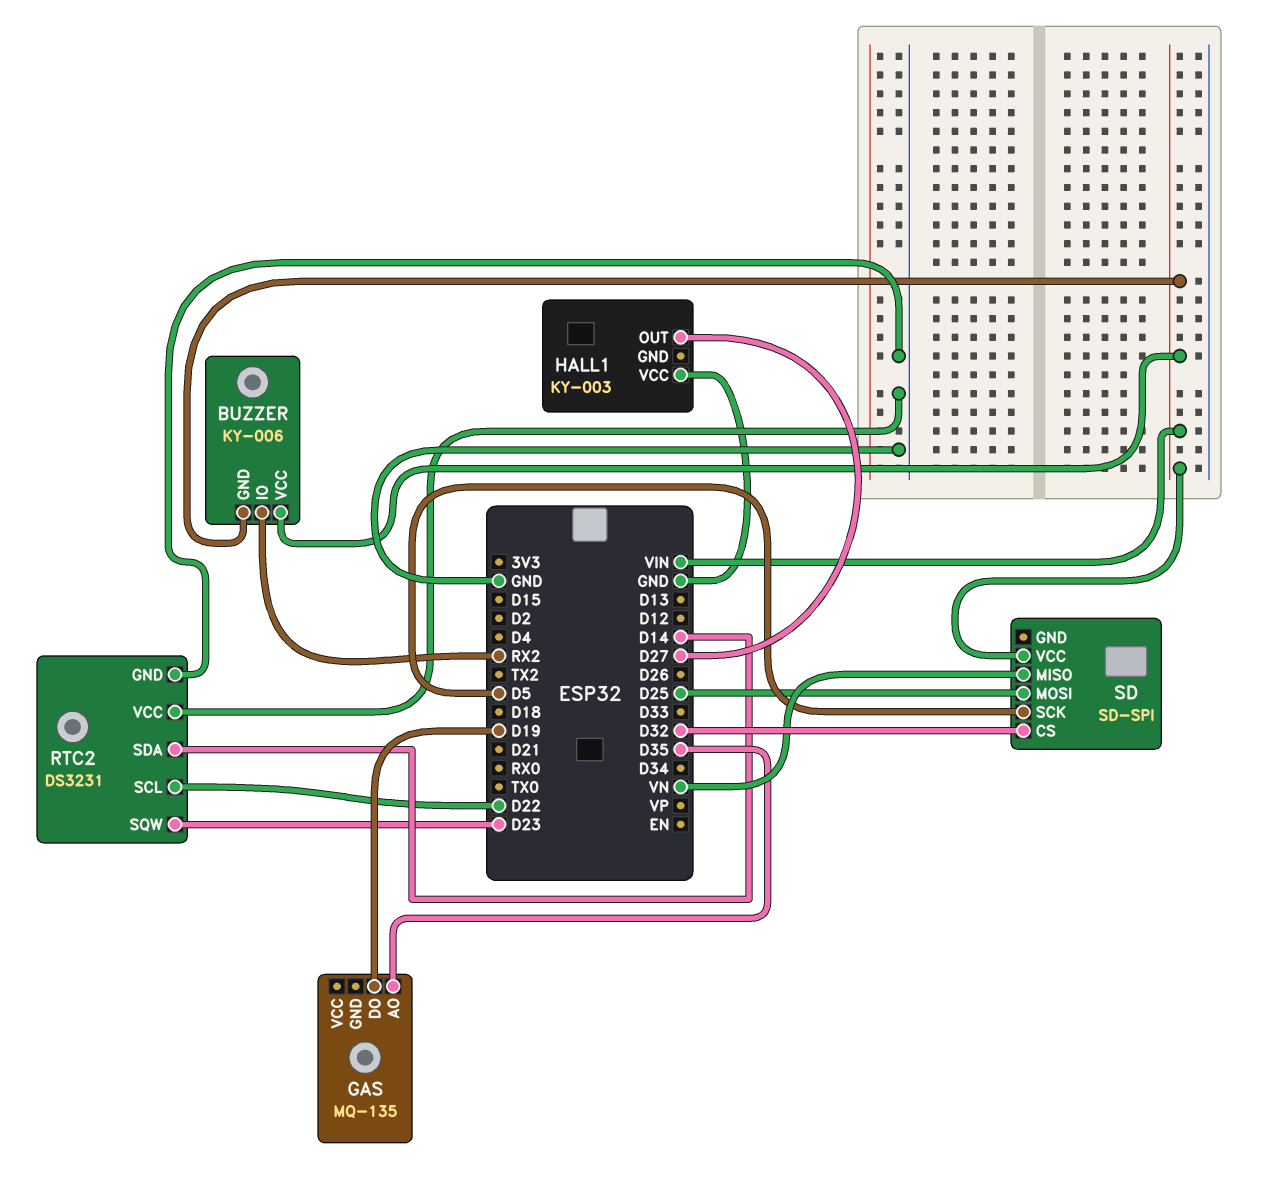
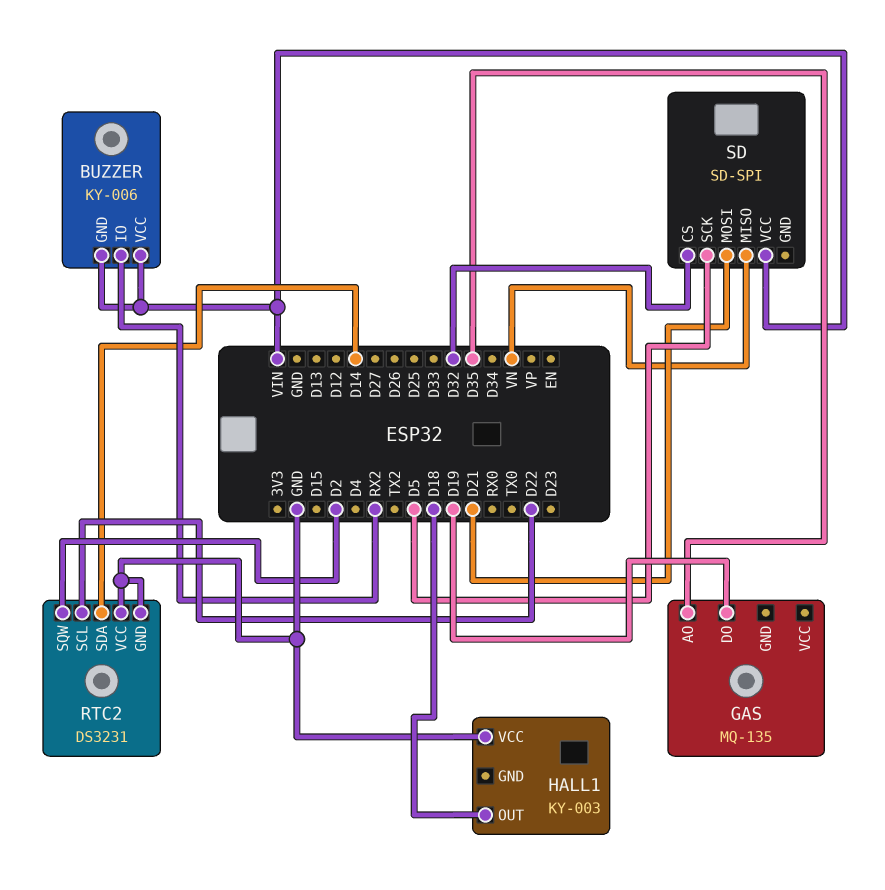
HALL1 pin OUT: D27 -> D18
RTC2 pin SQW: D23 -> D2
SD pin MOSI: D25 -> D21

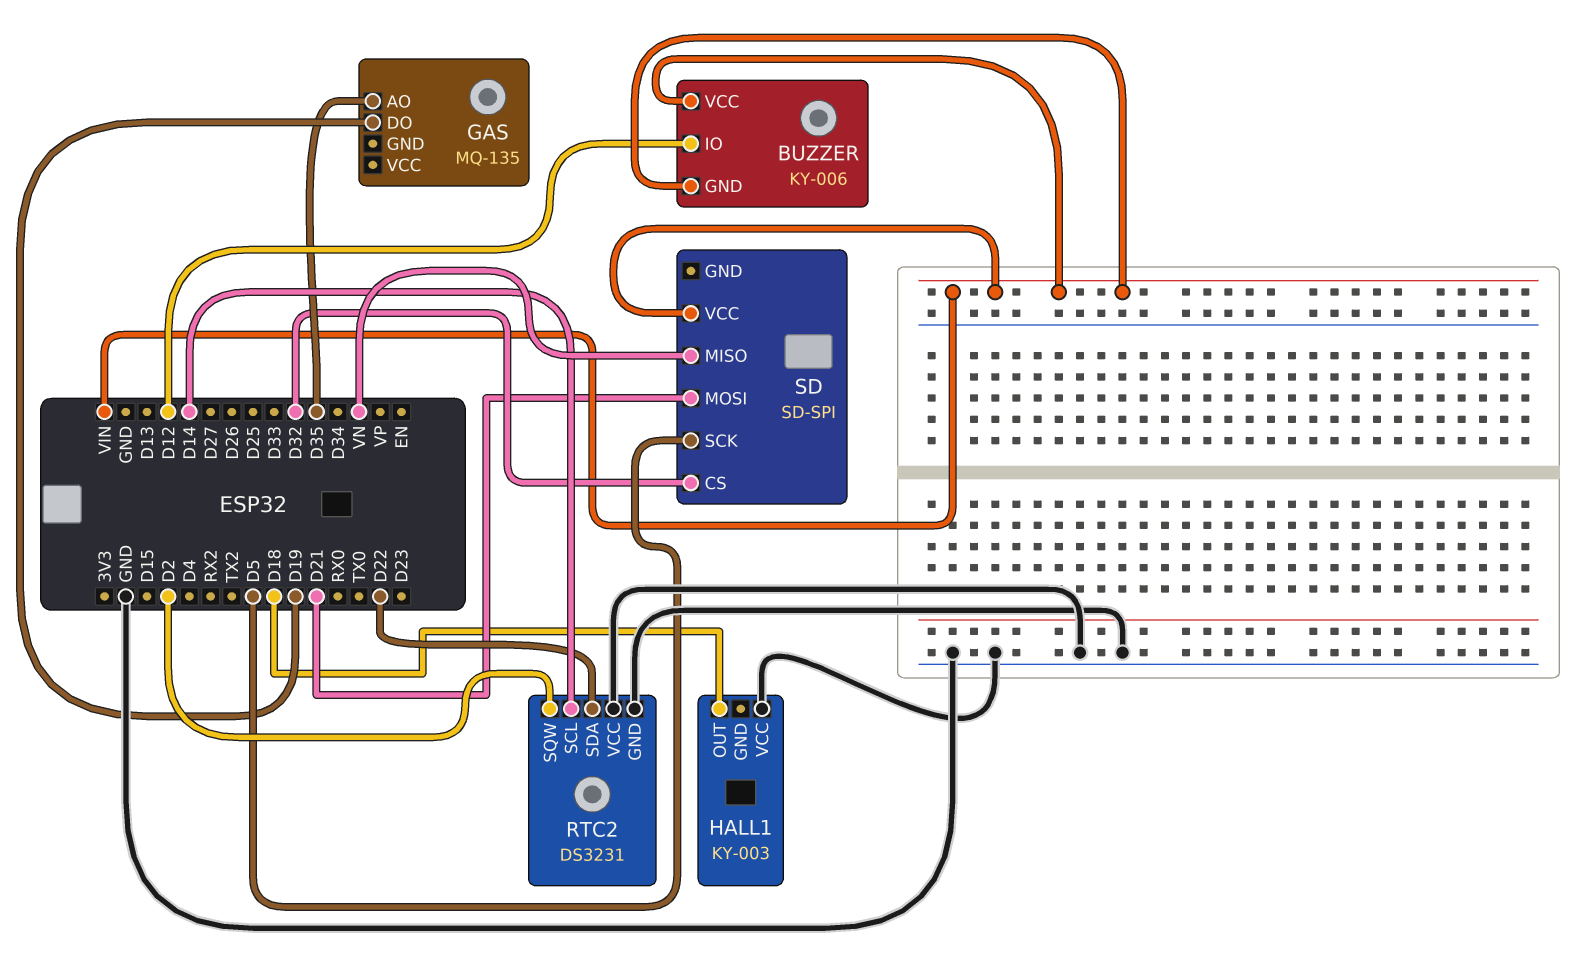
BUZZER pin IO: RX2 -> D12
RTC2 pin SCL: D22 -> D14
RTC2 pin SDA: D14 -> D22

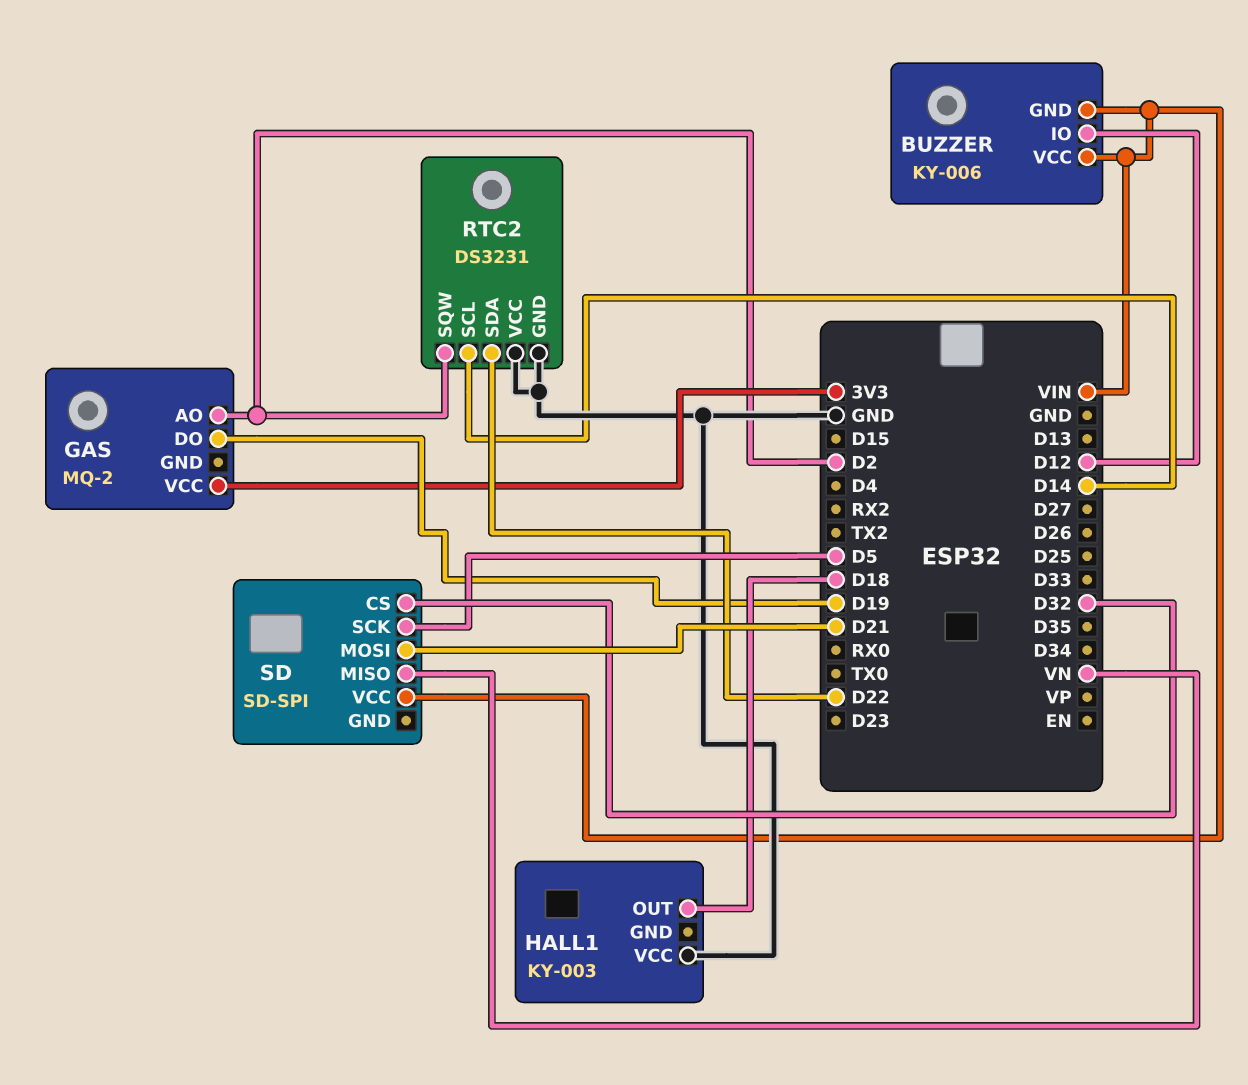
GAS: MQ-135 -> MQ-2
GAS pin AO: D35 -> D2
GAS pin VCC: none -> 3V3

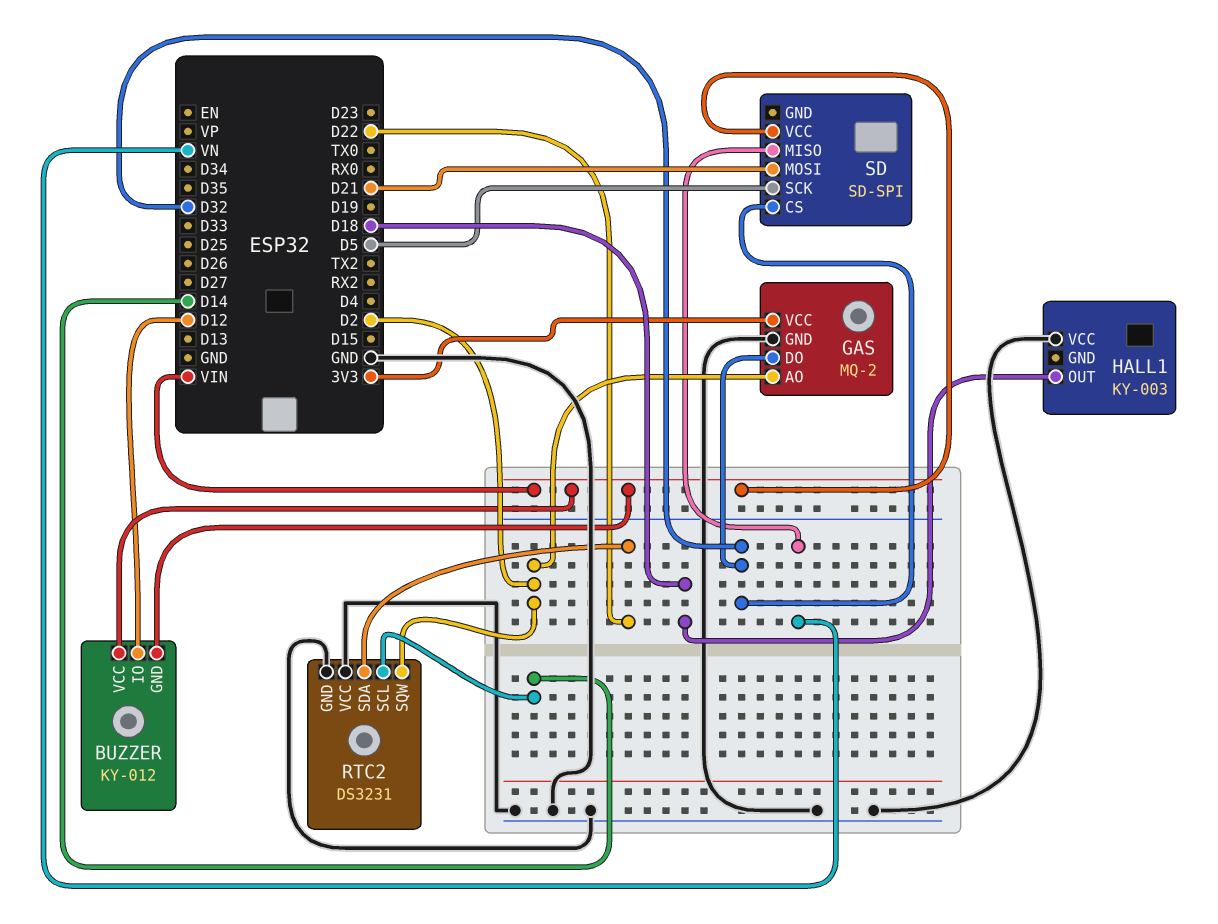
BUZZER: KY-006 -> KY-012
GAS pin DO: D19 -> D32
GAS pin GND: none -> GND

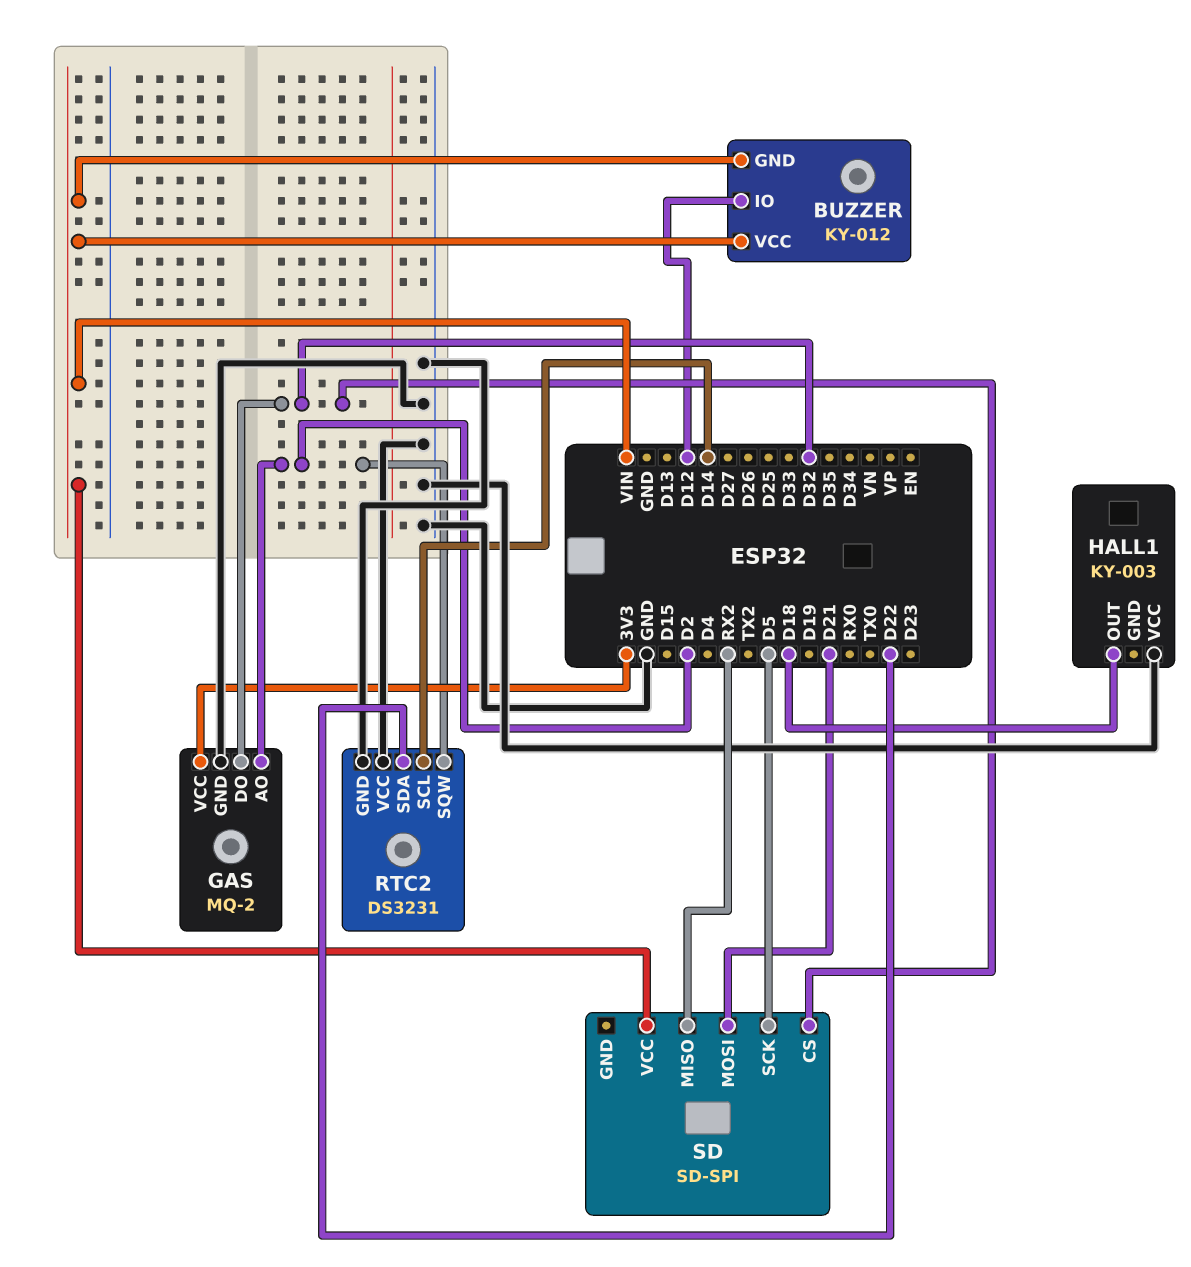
SD pin MISO: VN -> RX2

